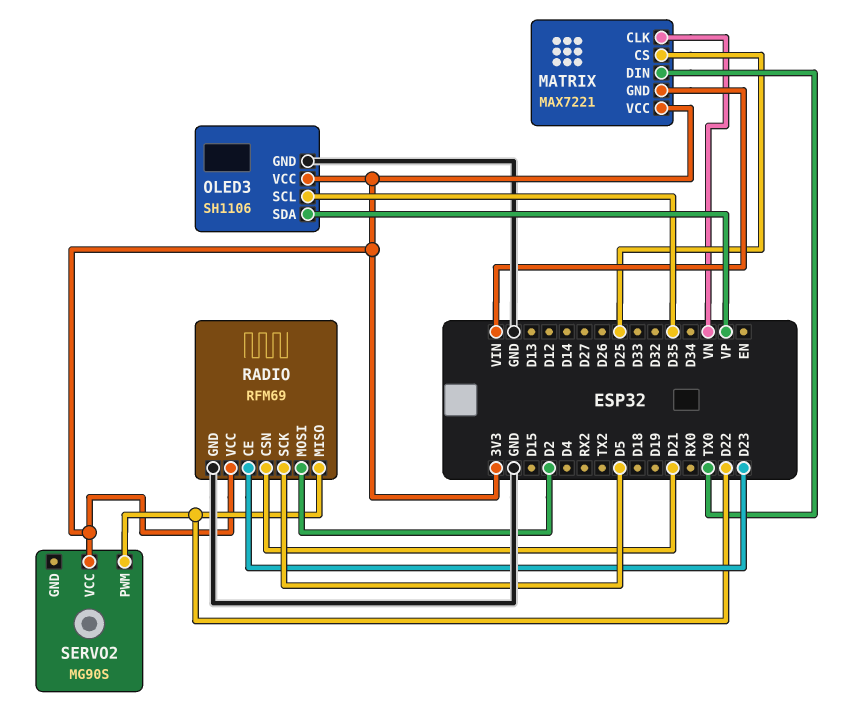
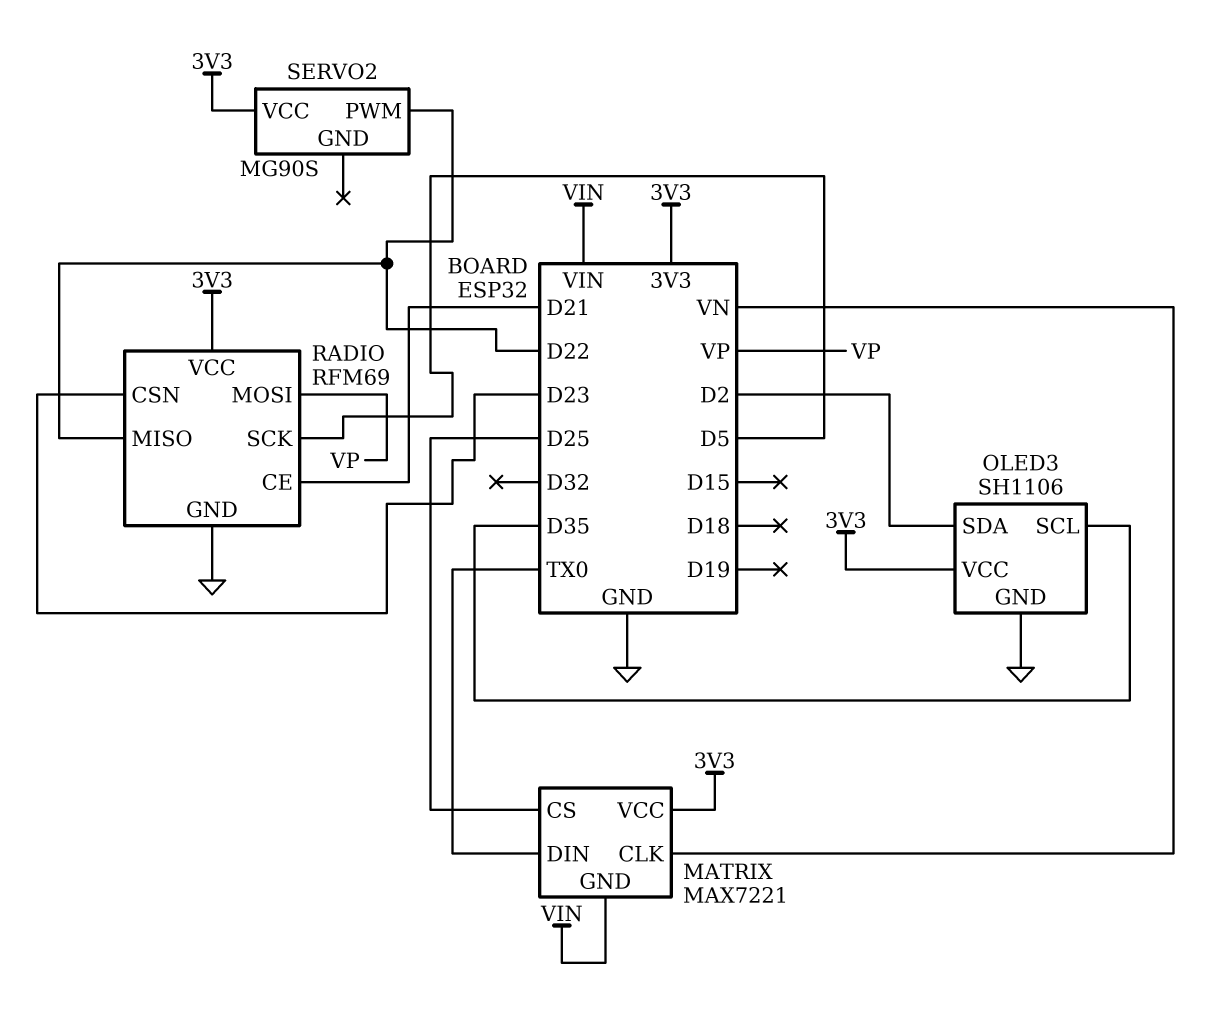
OLED3 pin SDA: VP -> D2
RADIO pin CE: D23 -> D21
RADIO pin CSN: D21 -> D23
RADIO pin MOSI: D2 -> VP

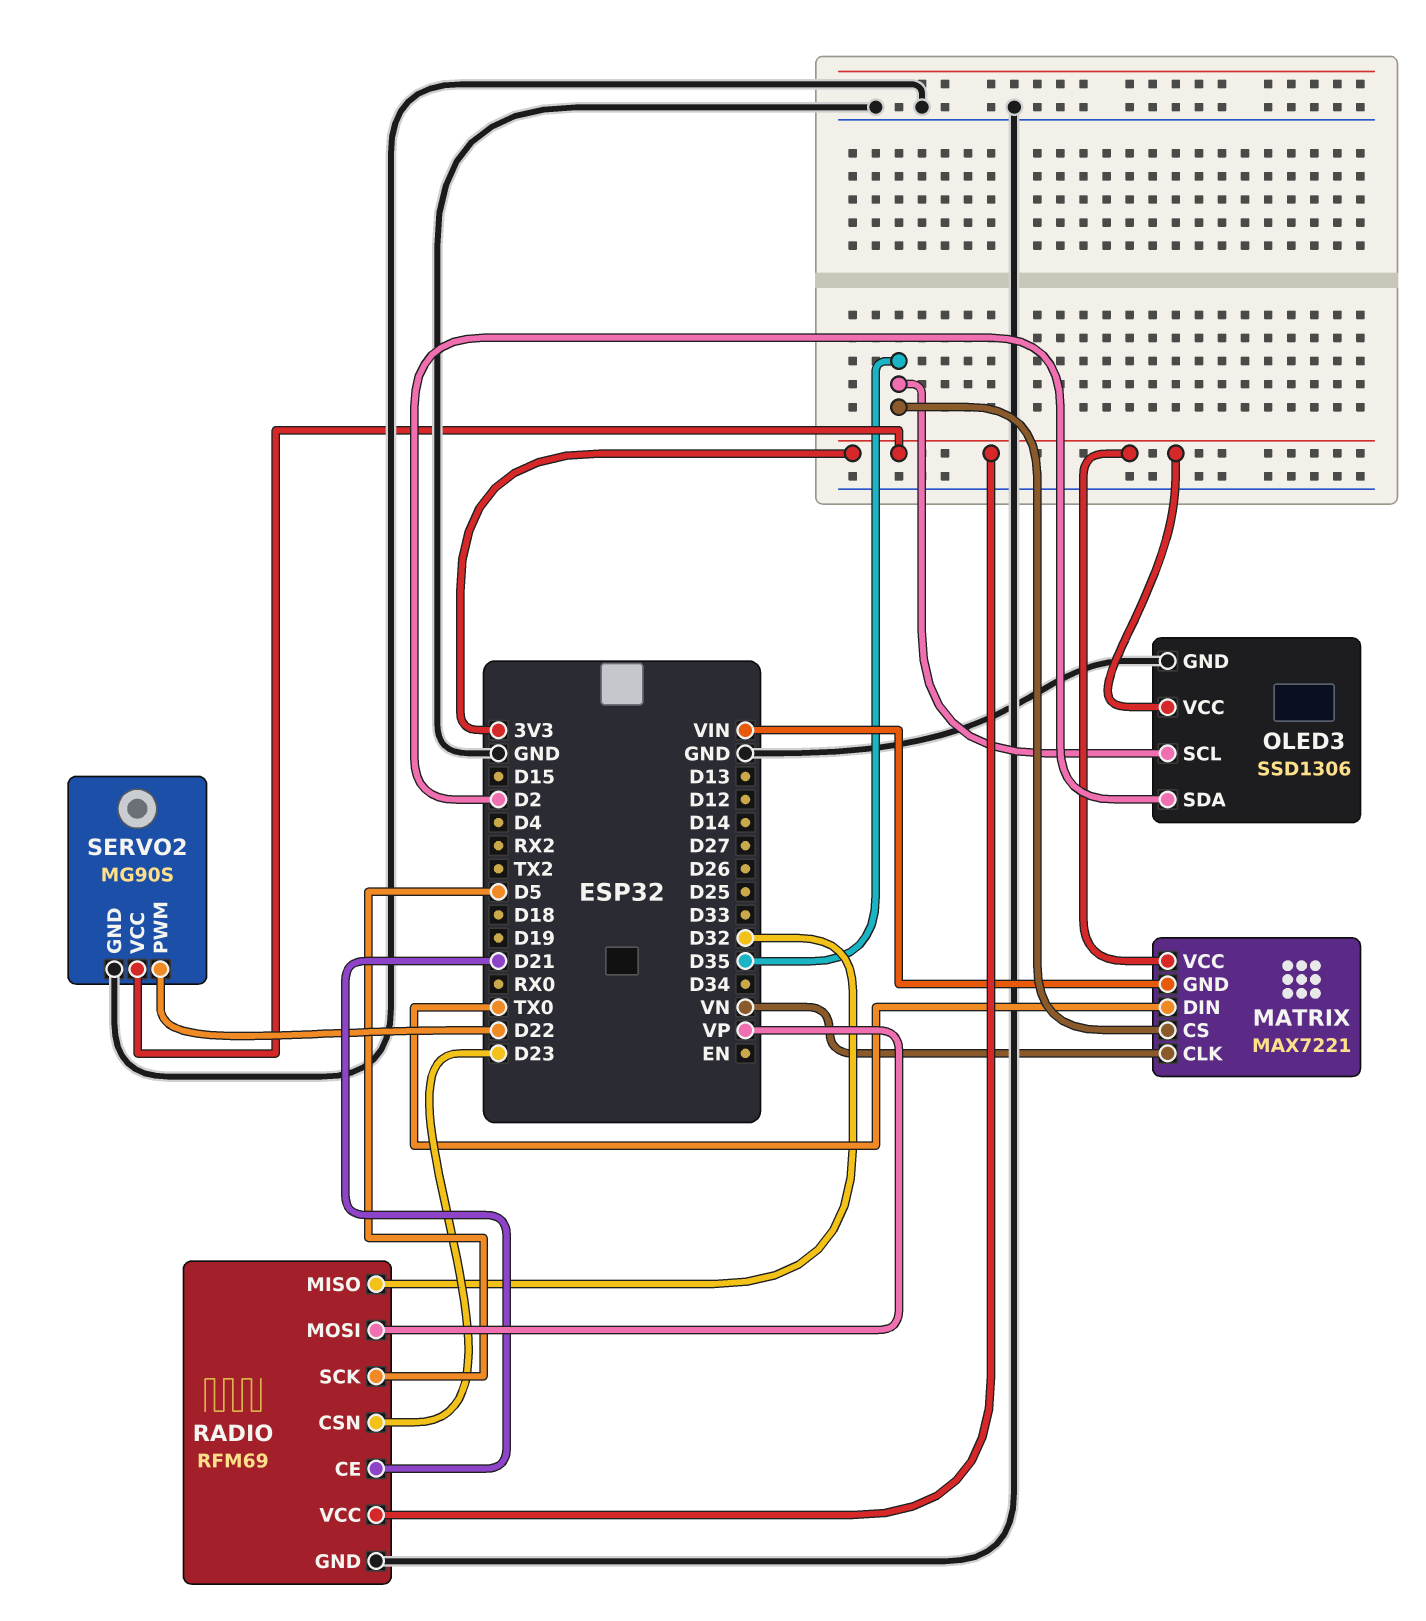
MATRIX pin CS: D25 -> D35
OLED3: SH1106 -> SSD1306
RADIO pin MISO: D22 -> D32
SERVO2 pin GND: none -> GND

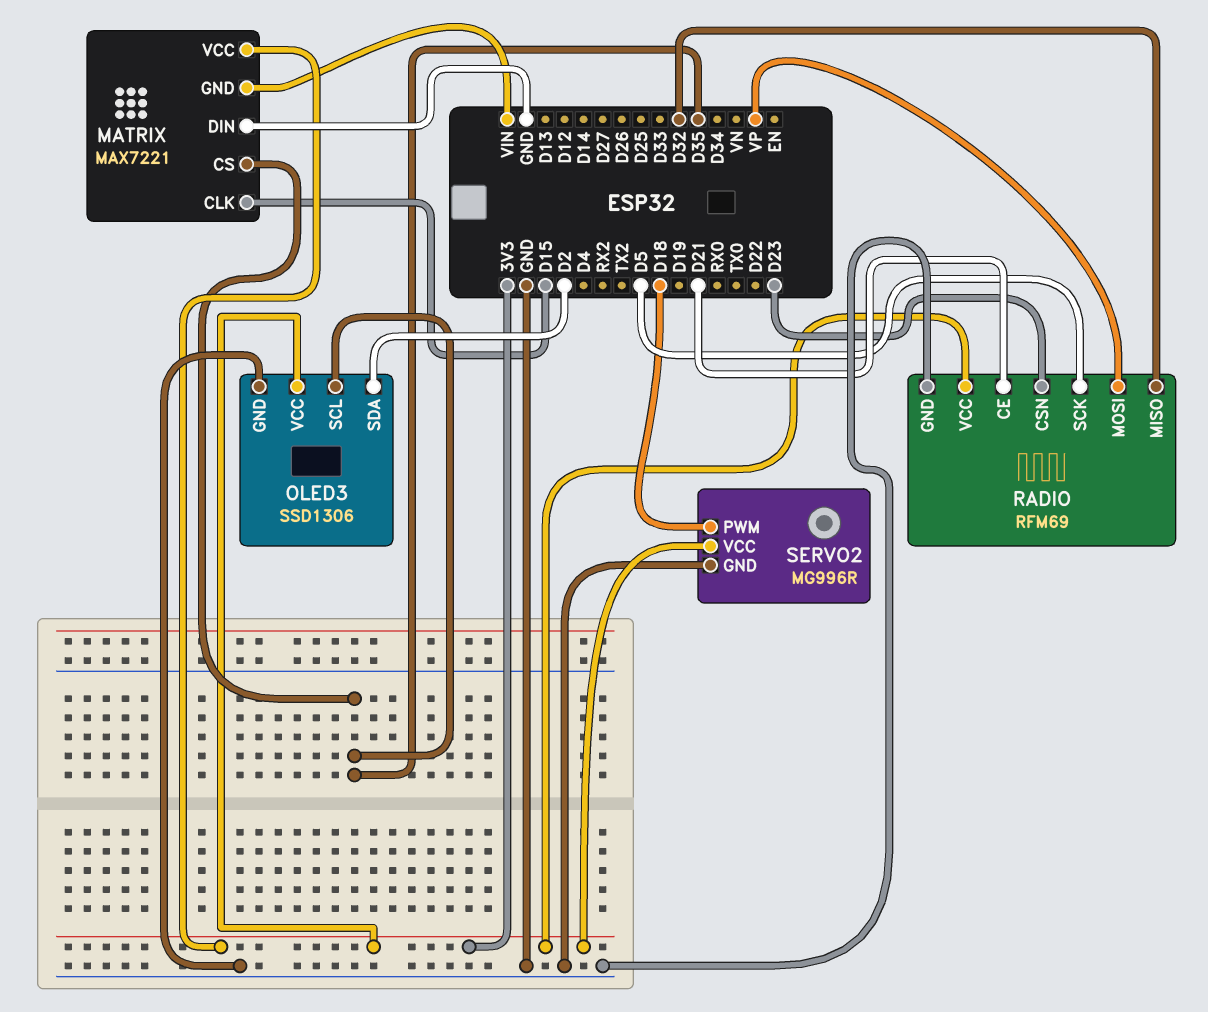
MATRIX pin CLK: VN -> D15
MATRIX pin DIN: TX0 -> GND
SERVO2: MG90S -> MG996R
SERVO2 pin PWM: D22 -> D18

